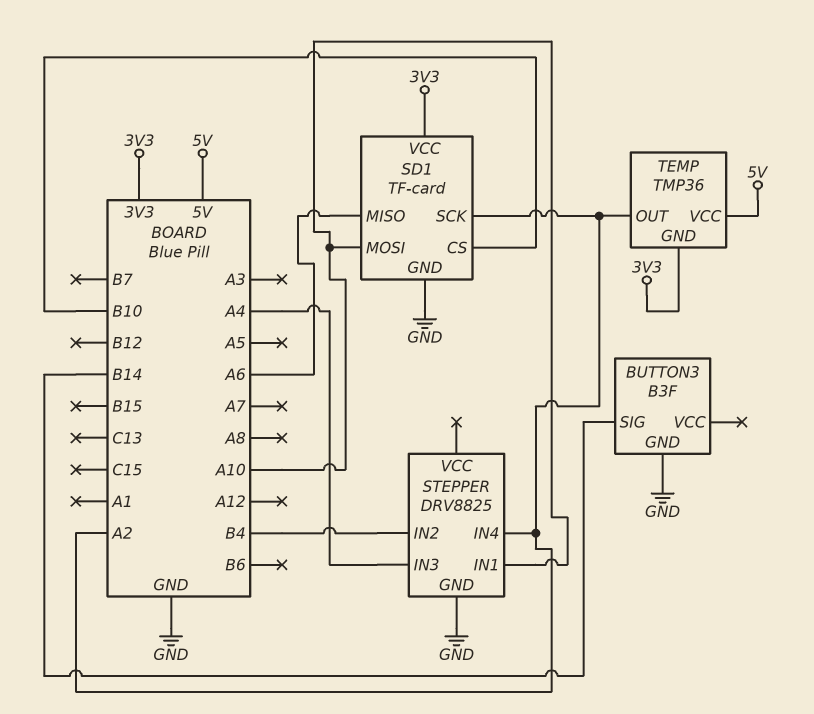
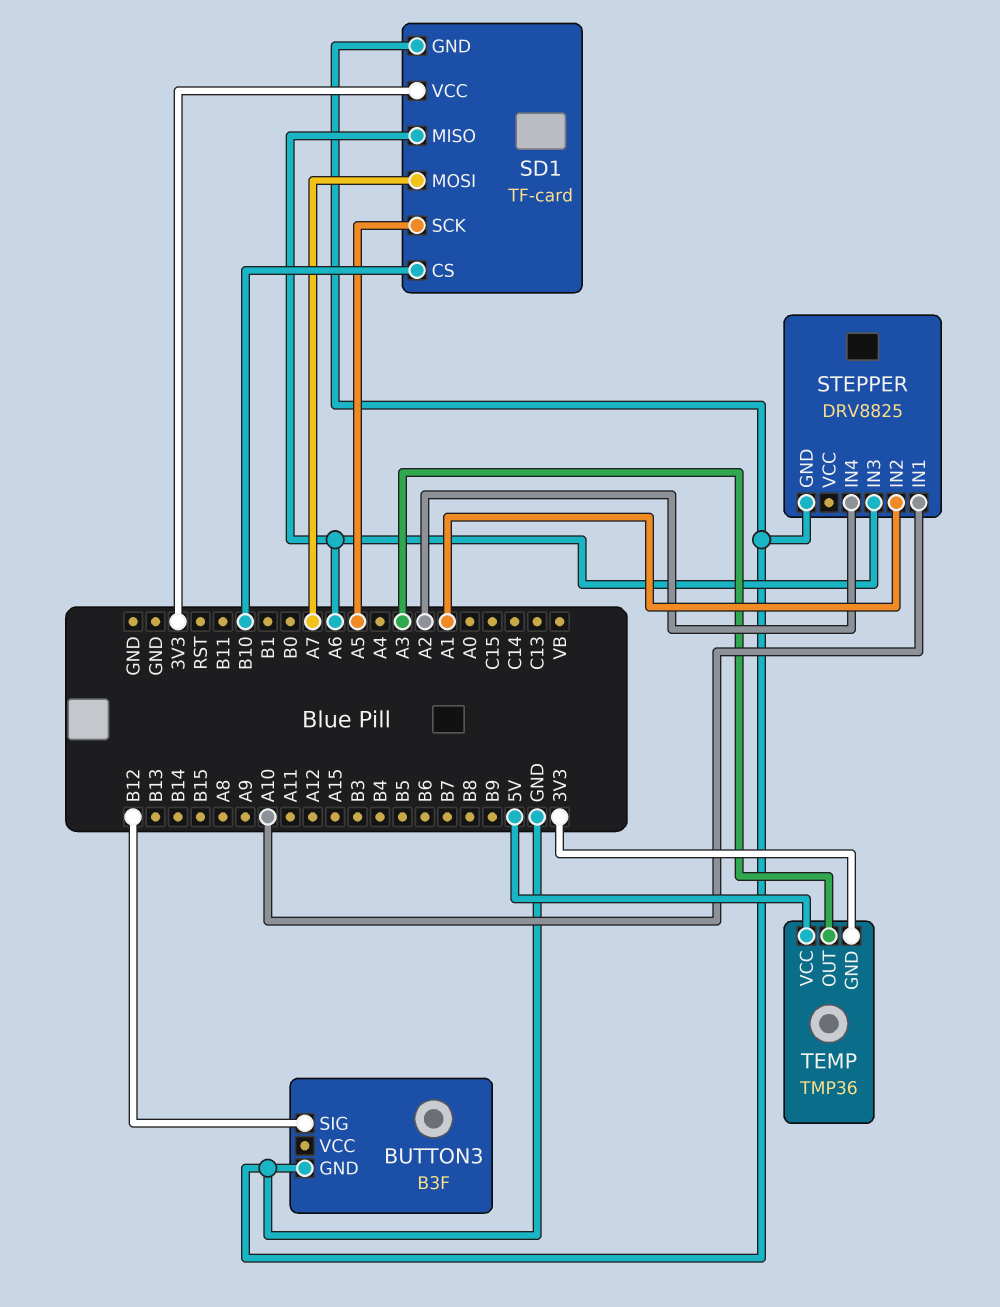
BUTTON3 pin SIG: B14 -> B12
SD1 pin MOSI: A10 -> A7
SD1 pin SCK: A2 -> A5
STEPPER pin IN2: B4 -> A1
STEPPER pin IN3: A4 -> A6
TEMP pin OUT: A2 -> A3

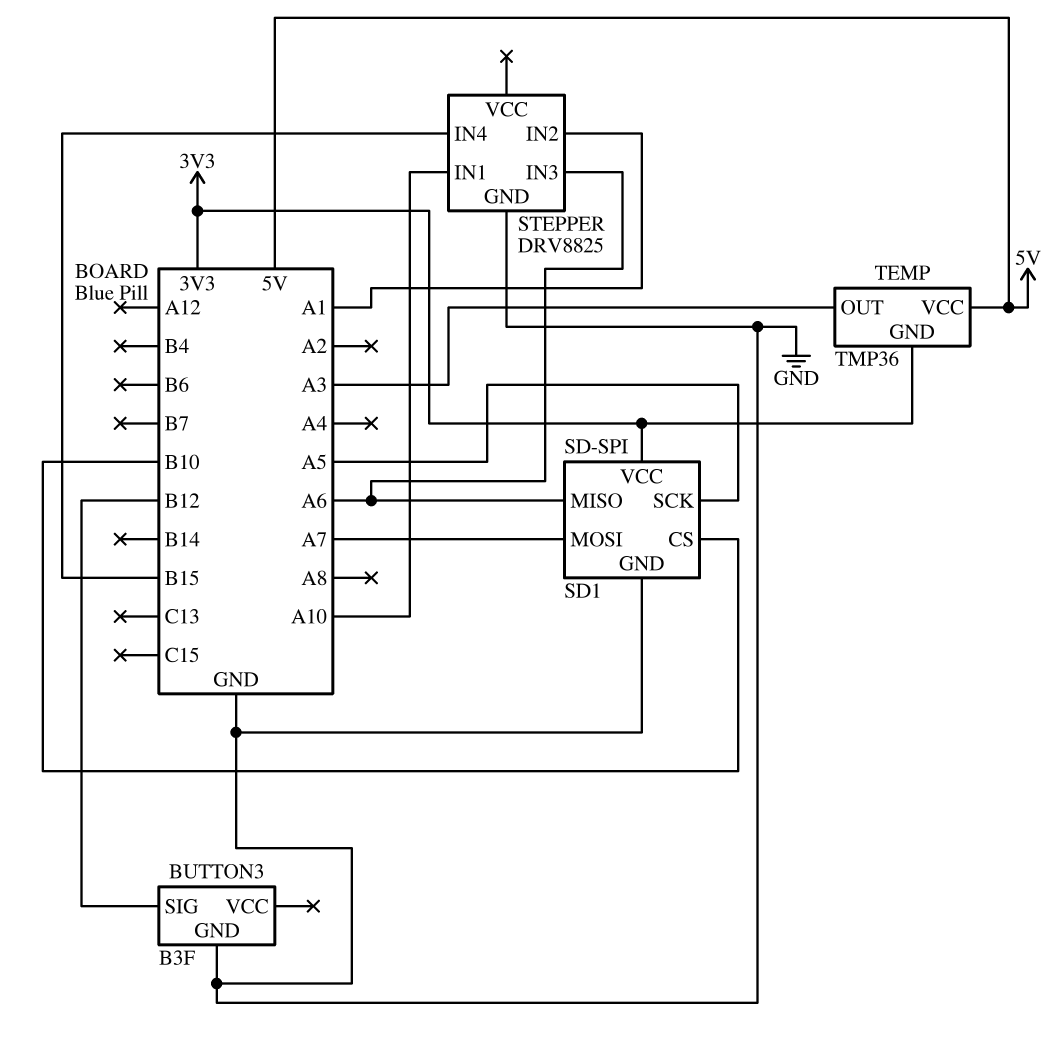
SD1: TF-card -> SD-SPI
STEPPER pin IN4: A2 -> B15

